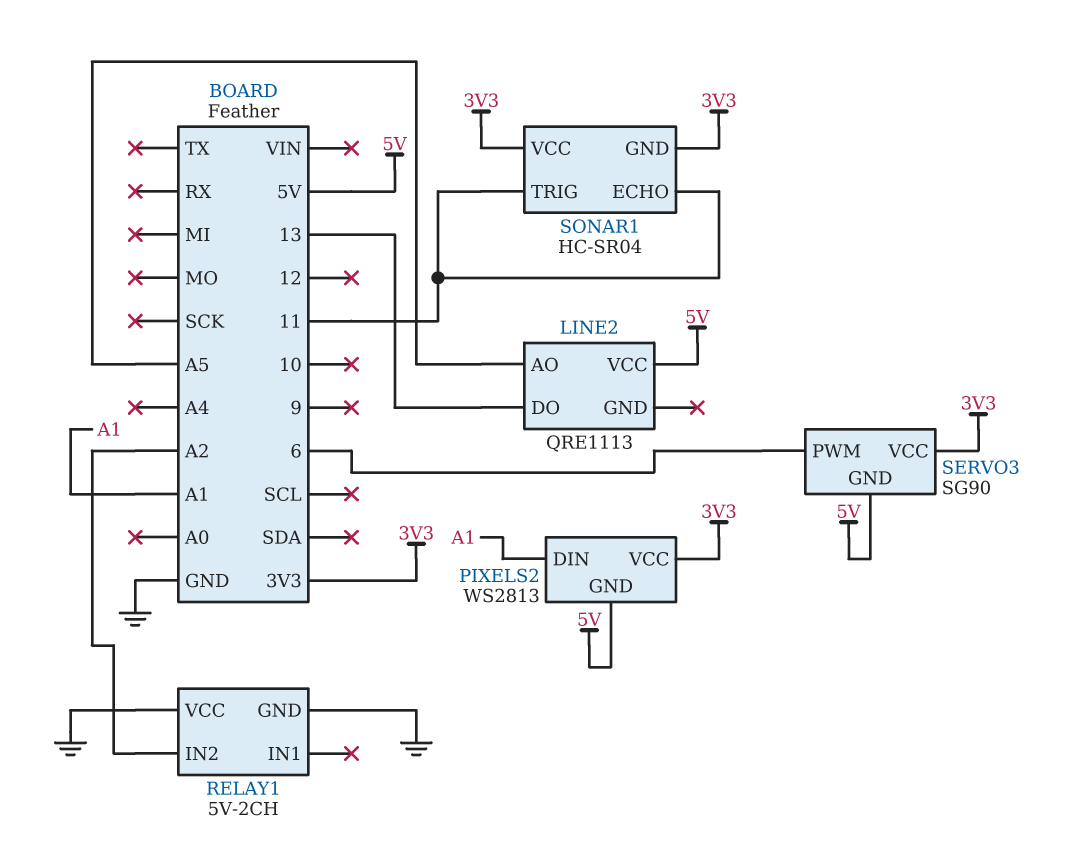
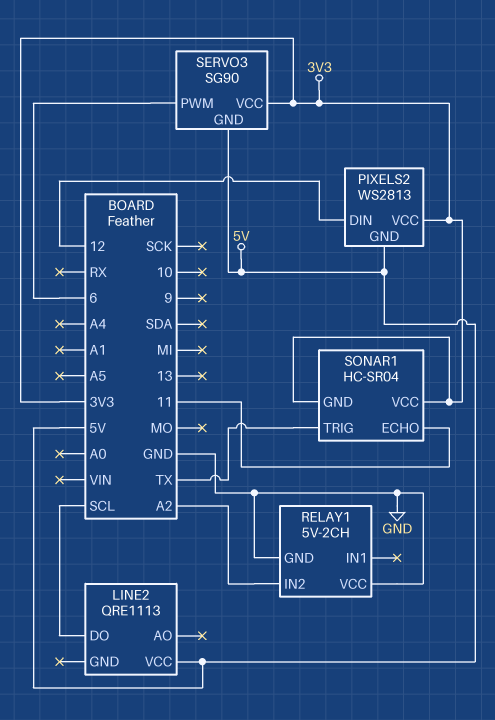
LINE2 pin AO: A5 -> none
LINE2 pin DO: 13 -> SCL
PIXELS2 pin DIN: A1 -> 12
SONAR1 pin TRIG: 11 -> TX

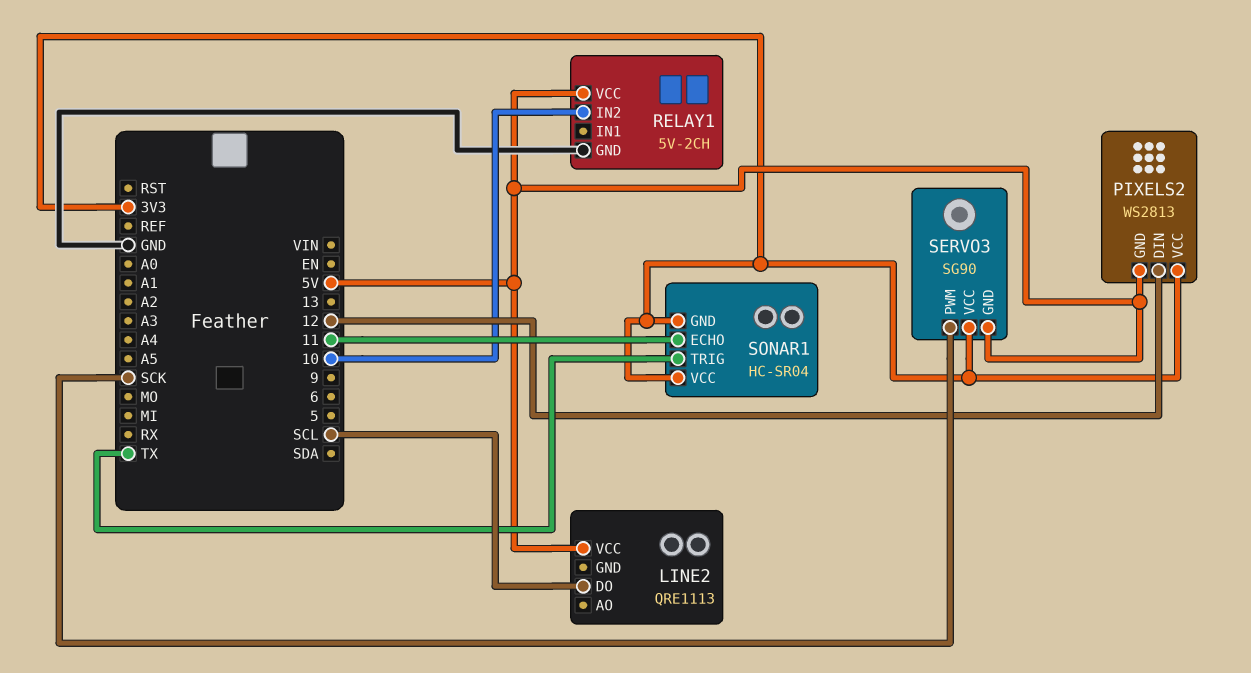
RELAY1 pin IN2: A2 -> 10
RELAY1 pin VCC: GND -> 5V
SERVO3 pin PWM: 6 -> SCK

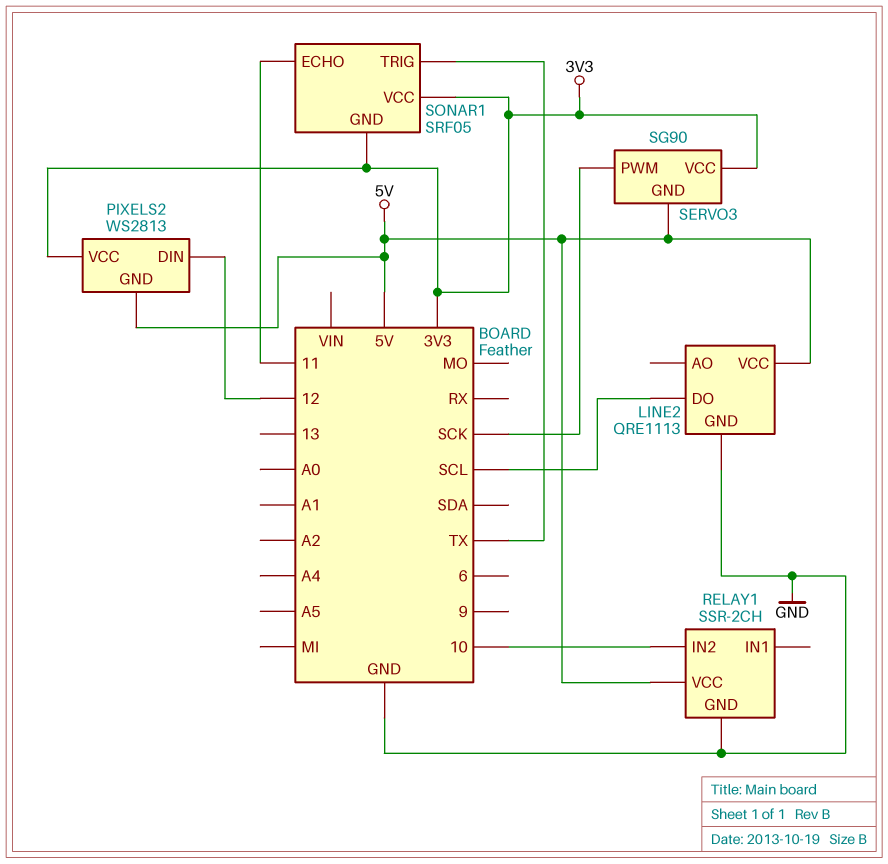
LINE2 pin GND: none -> GND
RELAY1: 5V-2CH -> SSR-2CH
SONAR1: HC-SR04 -> SRF05

